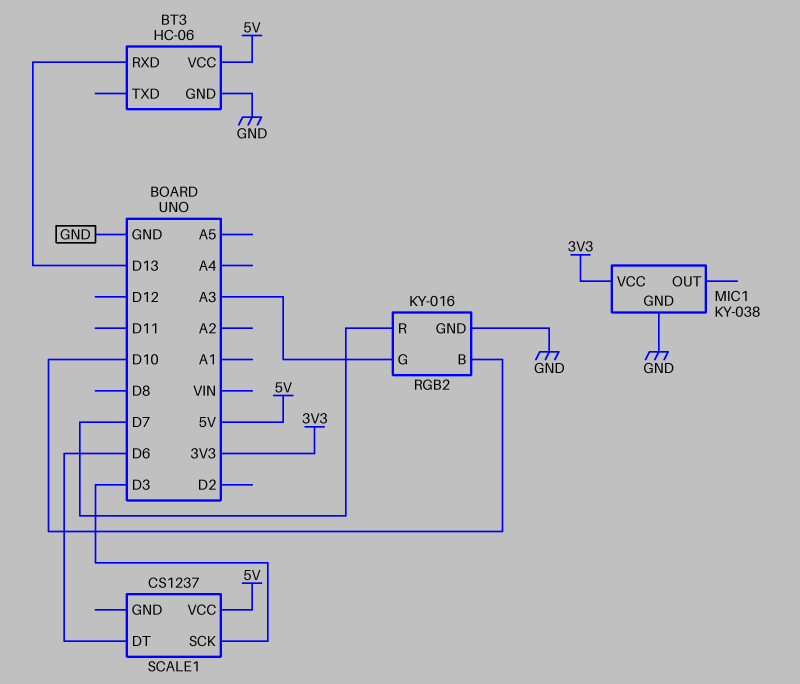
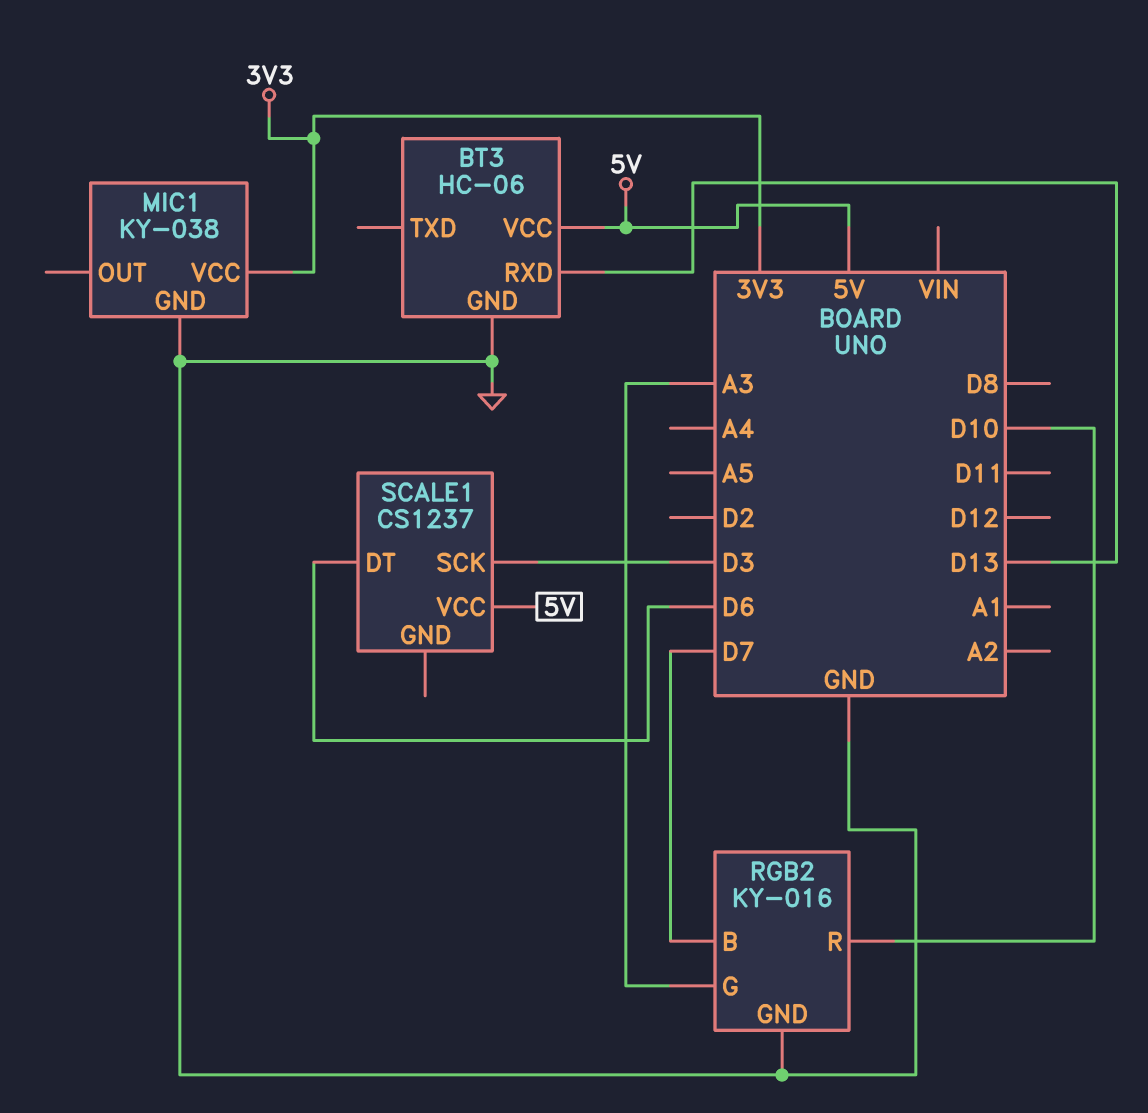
RGB2 pin B: D10 -> D7
RGB2 pin R: D7 -> D10

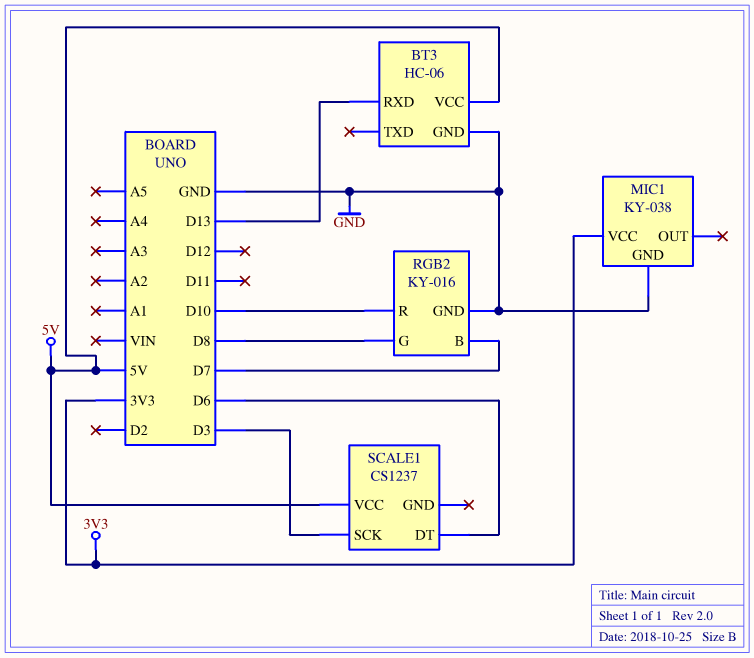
RGB2 pin G: A3 -> D8

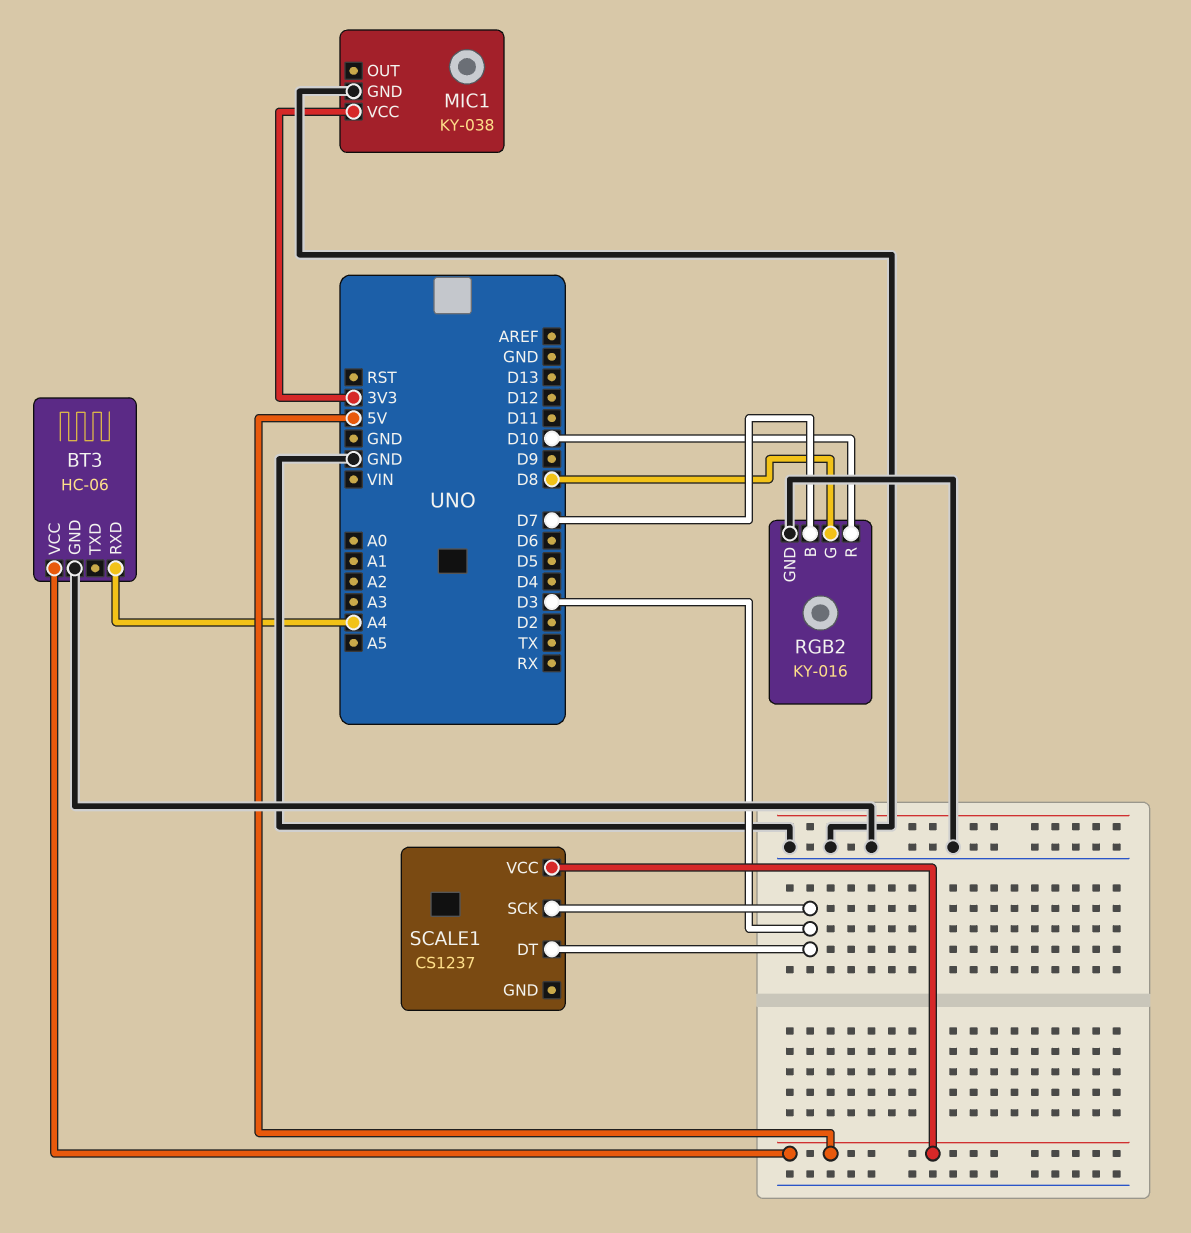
BT3 pin RXD: D13 -> A4
SCALE1 pin DT: D6 -> D3

